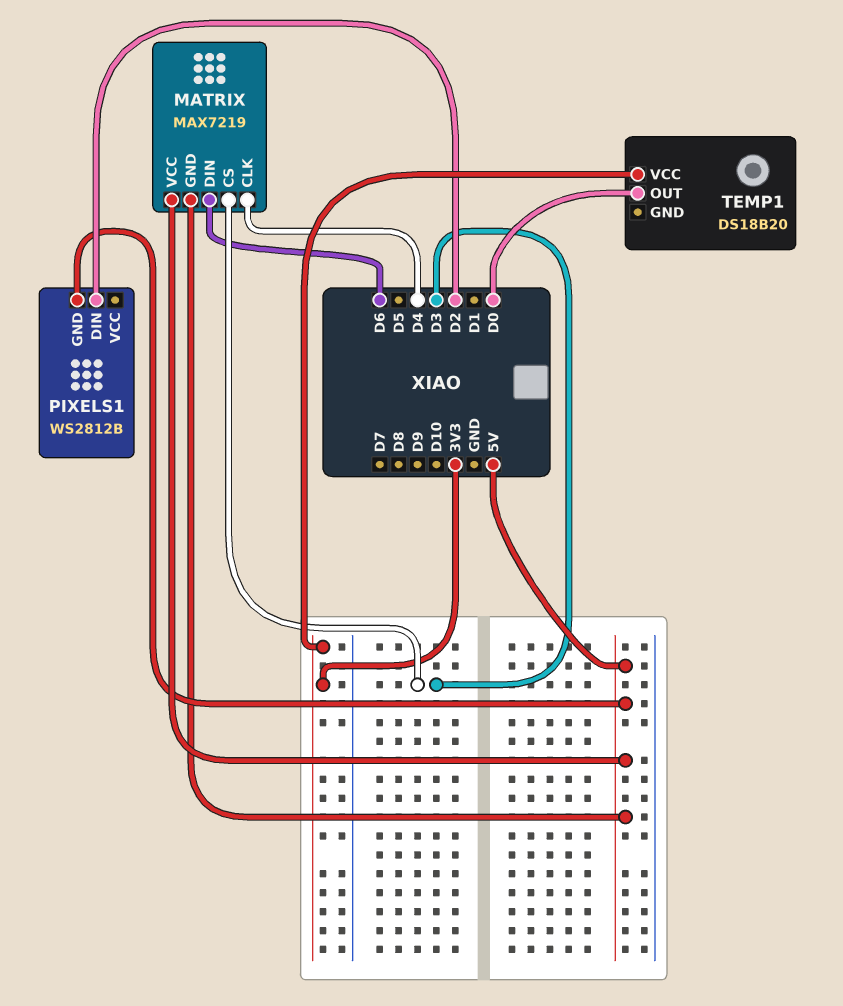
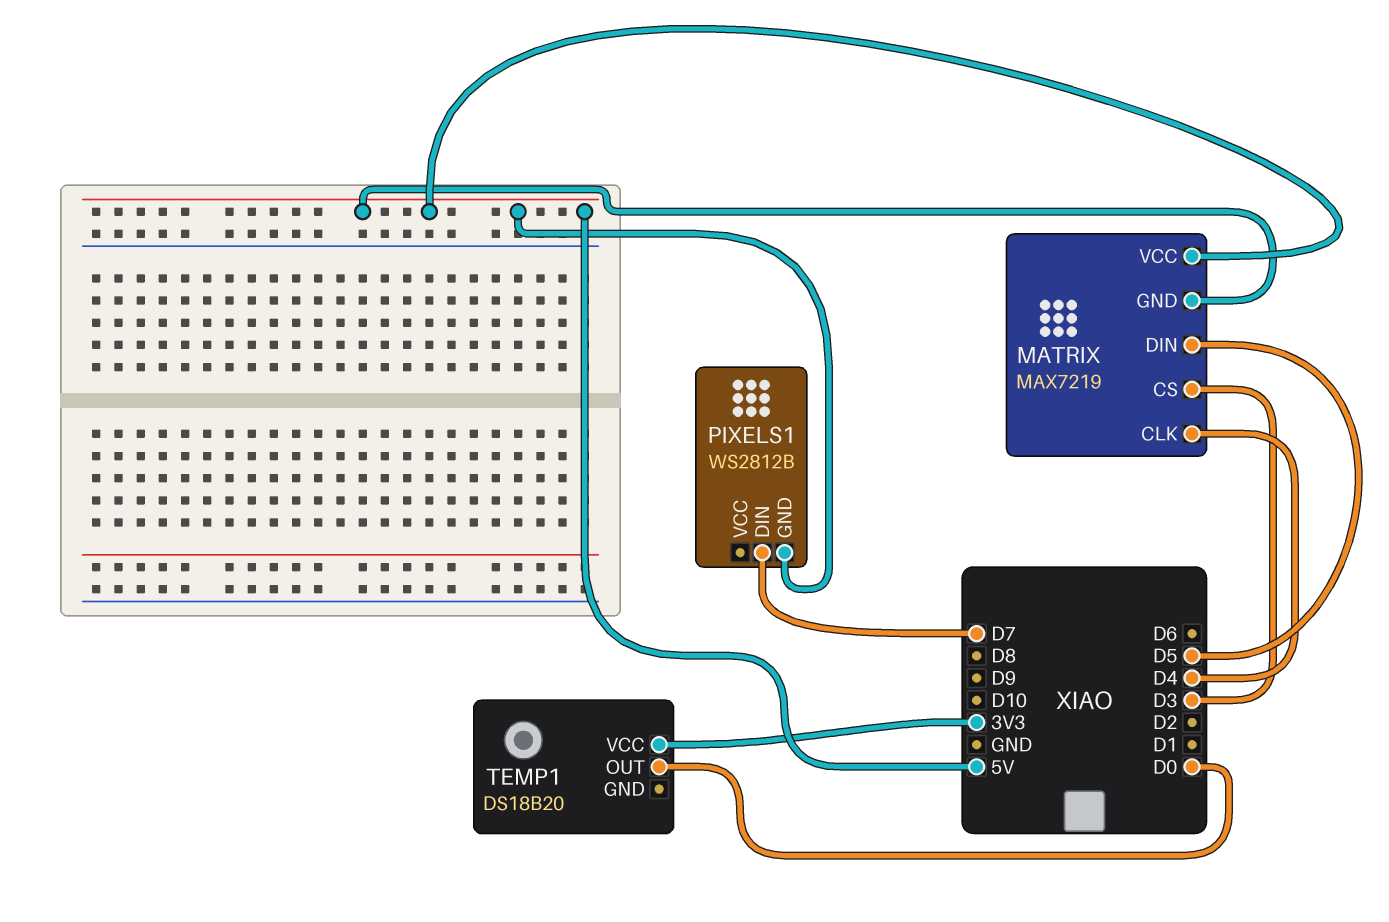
MATRIX pin DIN: D6 -> D5
PIXELS1 pin DIN: D2 -> D7

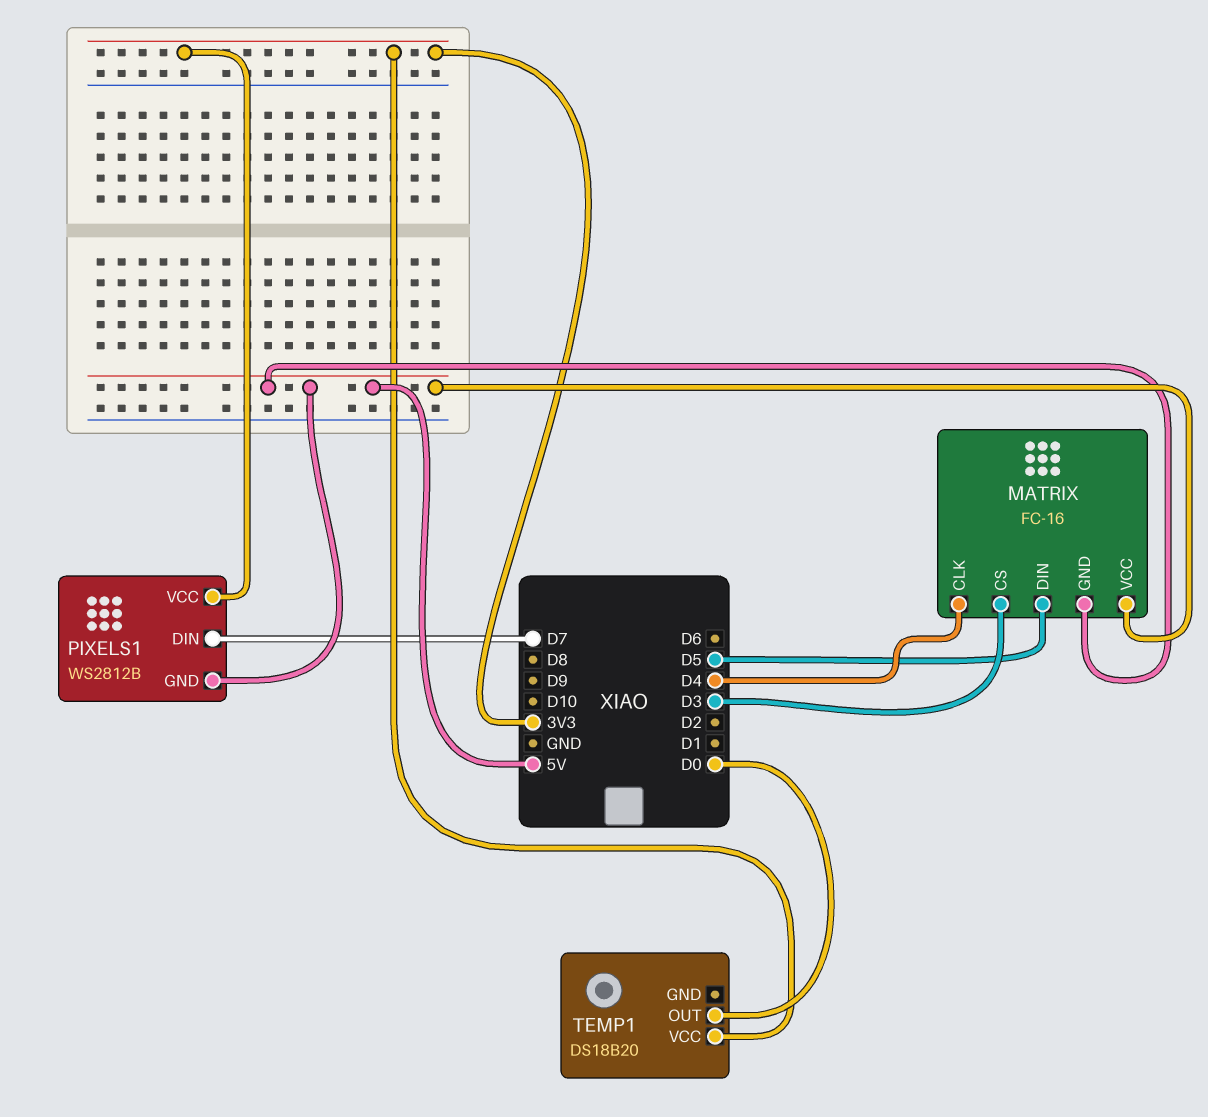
MATRIX: MAX7219 -> FC-16
PIXELS1 pin VCC: none -> 3V3

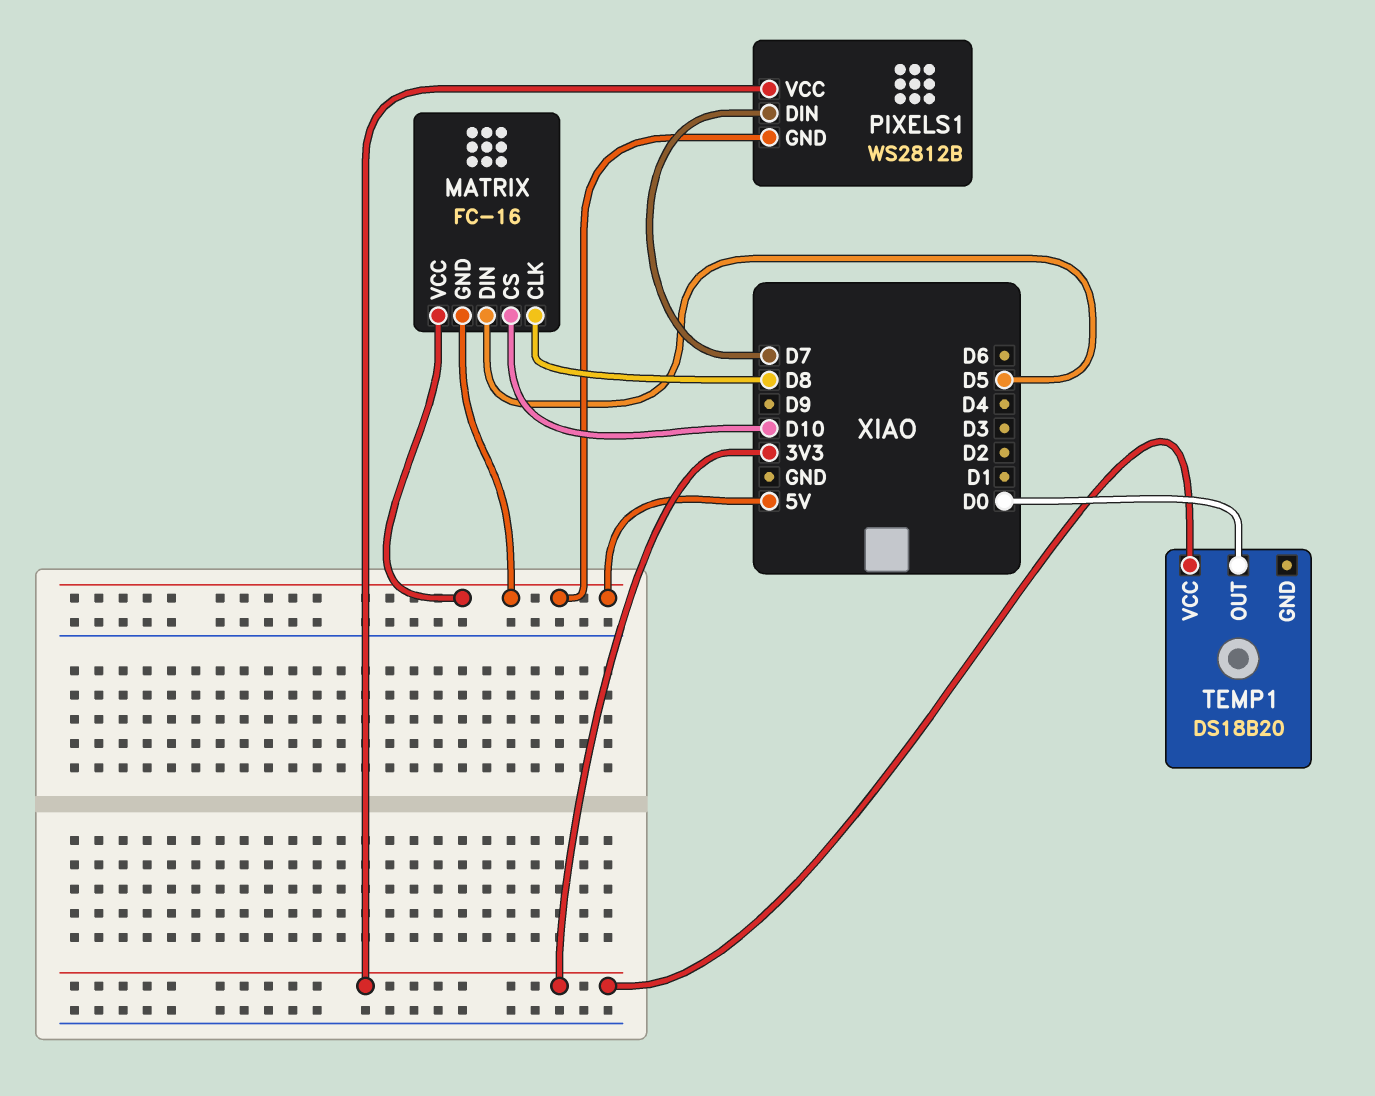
MATRIX pin CLK: D4 -> D8
MATRIX pin CS: D3 -> D10

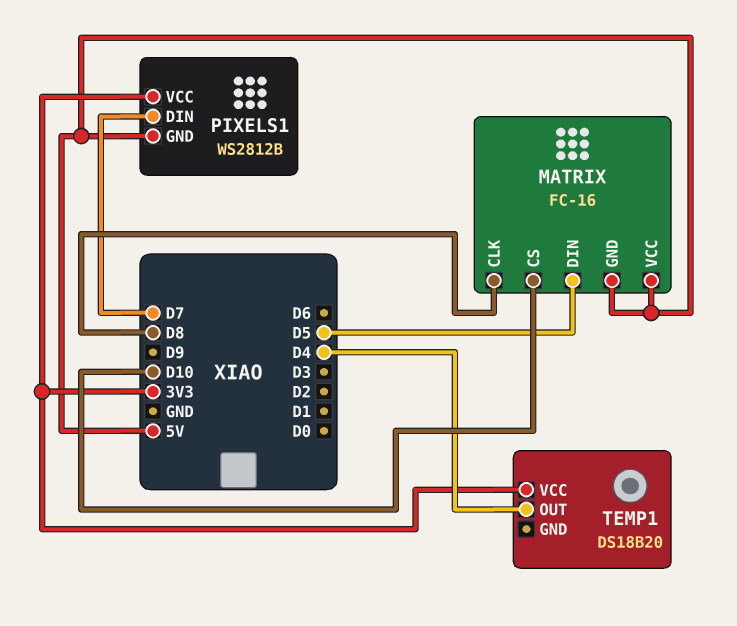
TEMP1 pin OUT: D0 -> D4

